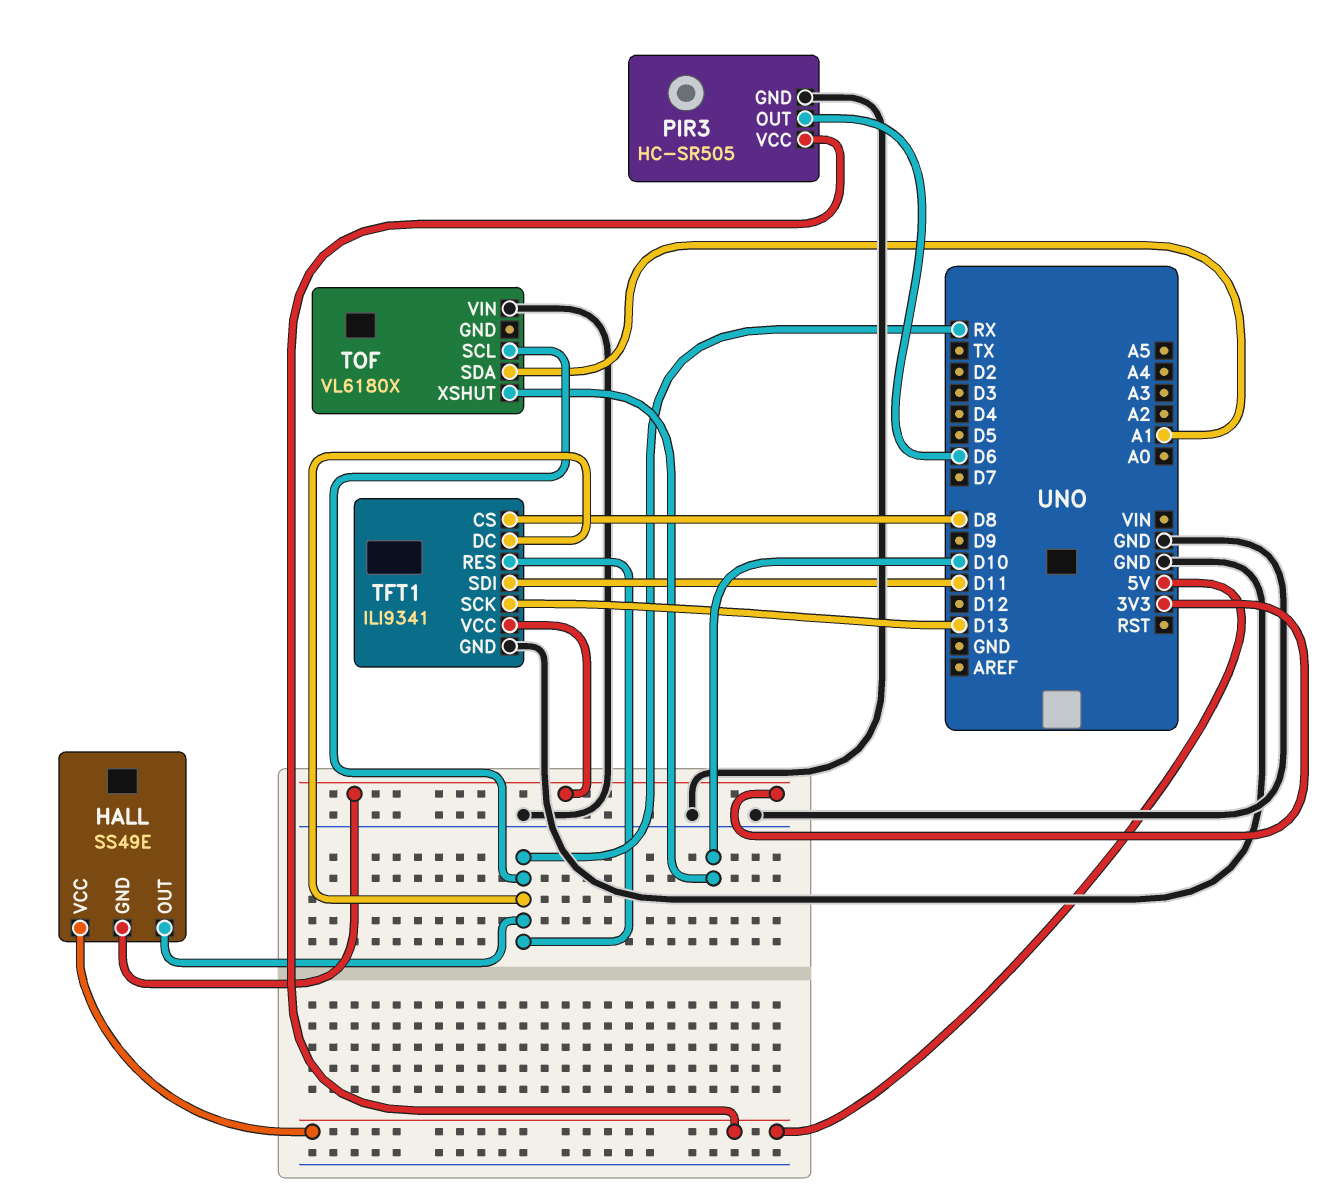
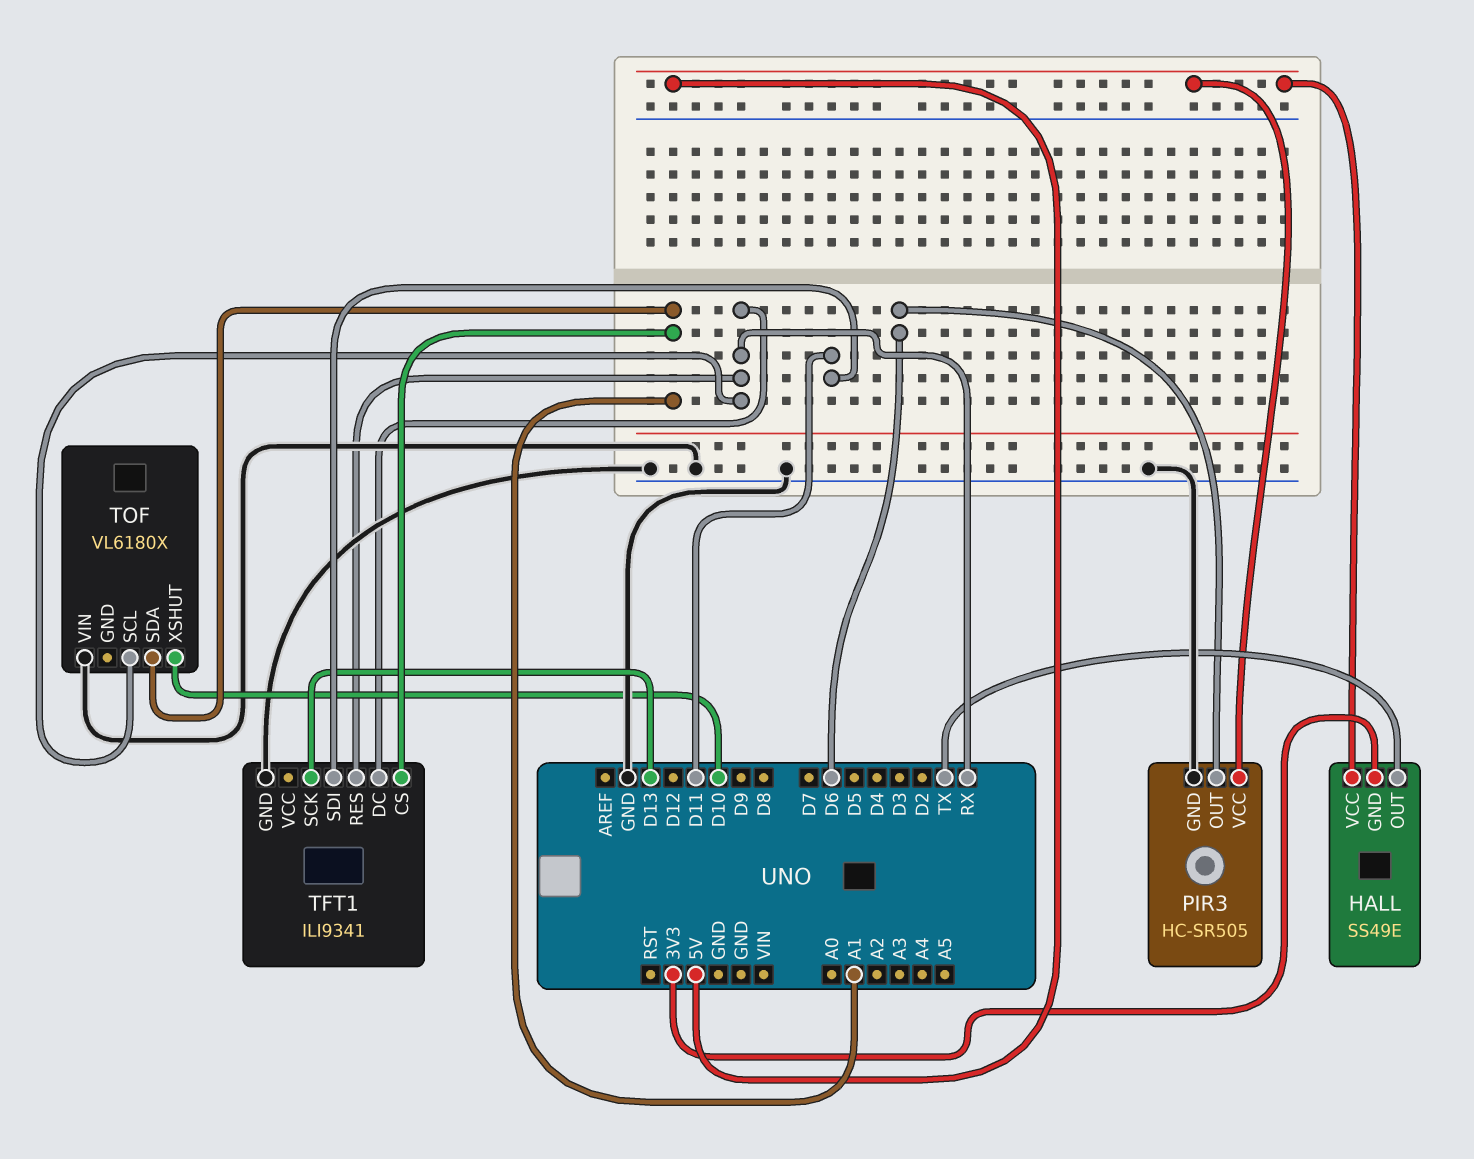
HALL pin OUT: RX -> TX
TFT1 pin CS: D8 -> A1
TFT1 pin VCC: 3V3 -> none

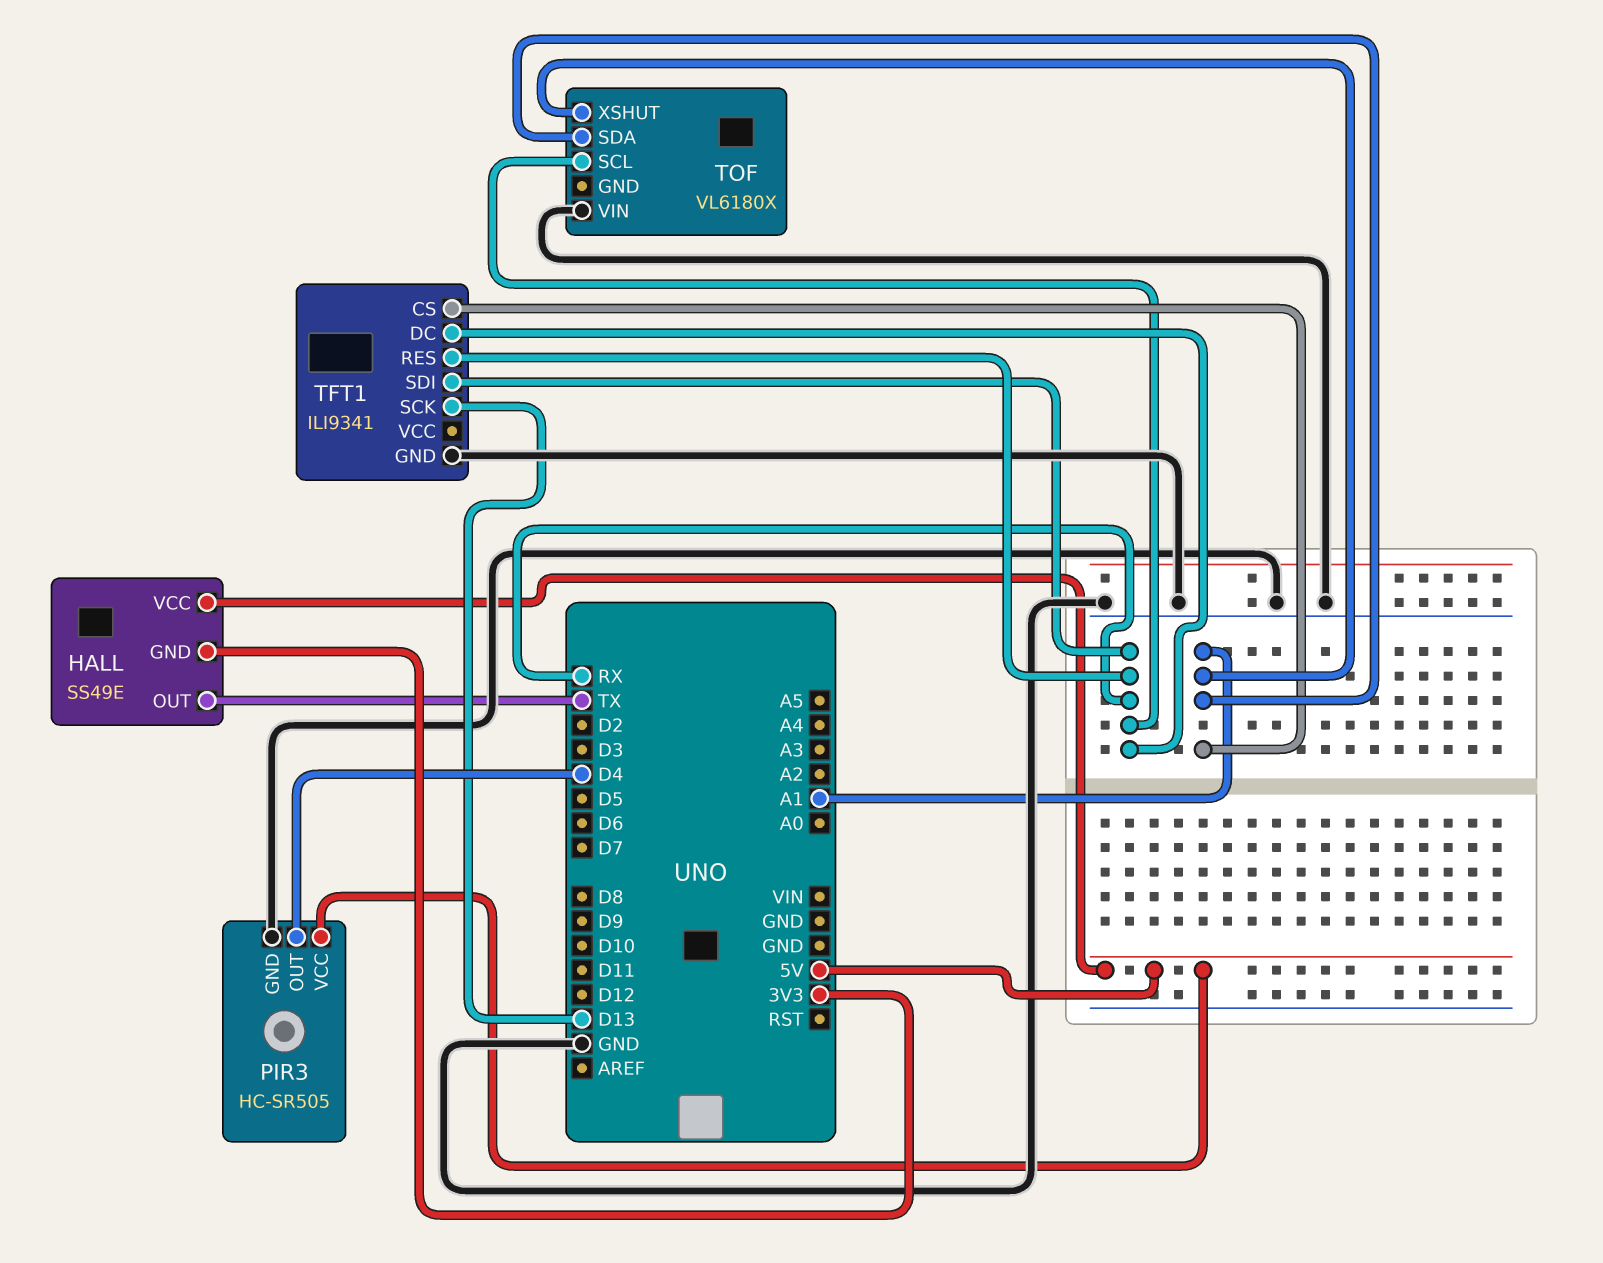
PIR3 pin OUT: D6 -> D4
TFT1 pin SDI: D11 -> RX
TOF pin XSHUT: D10 -> A1

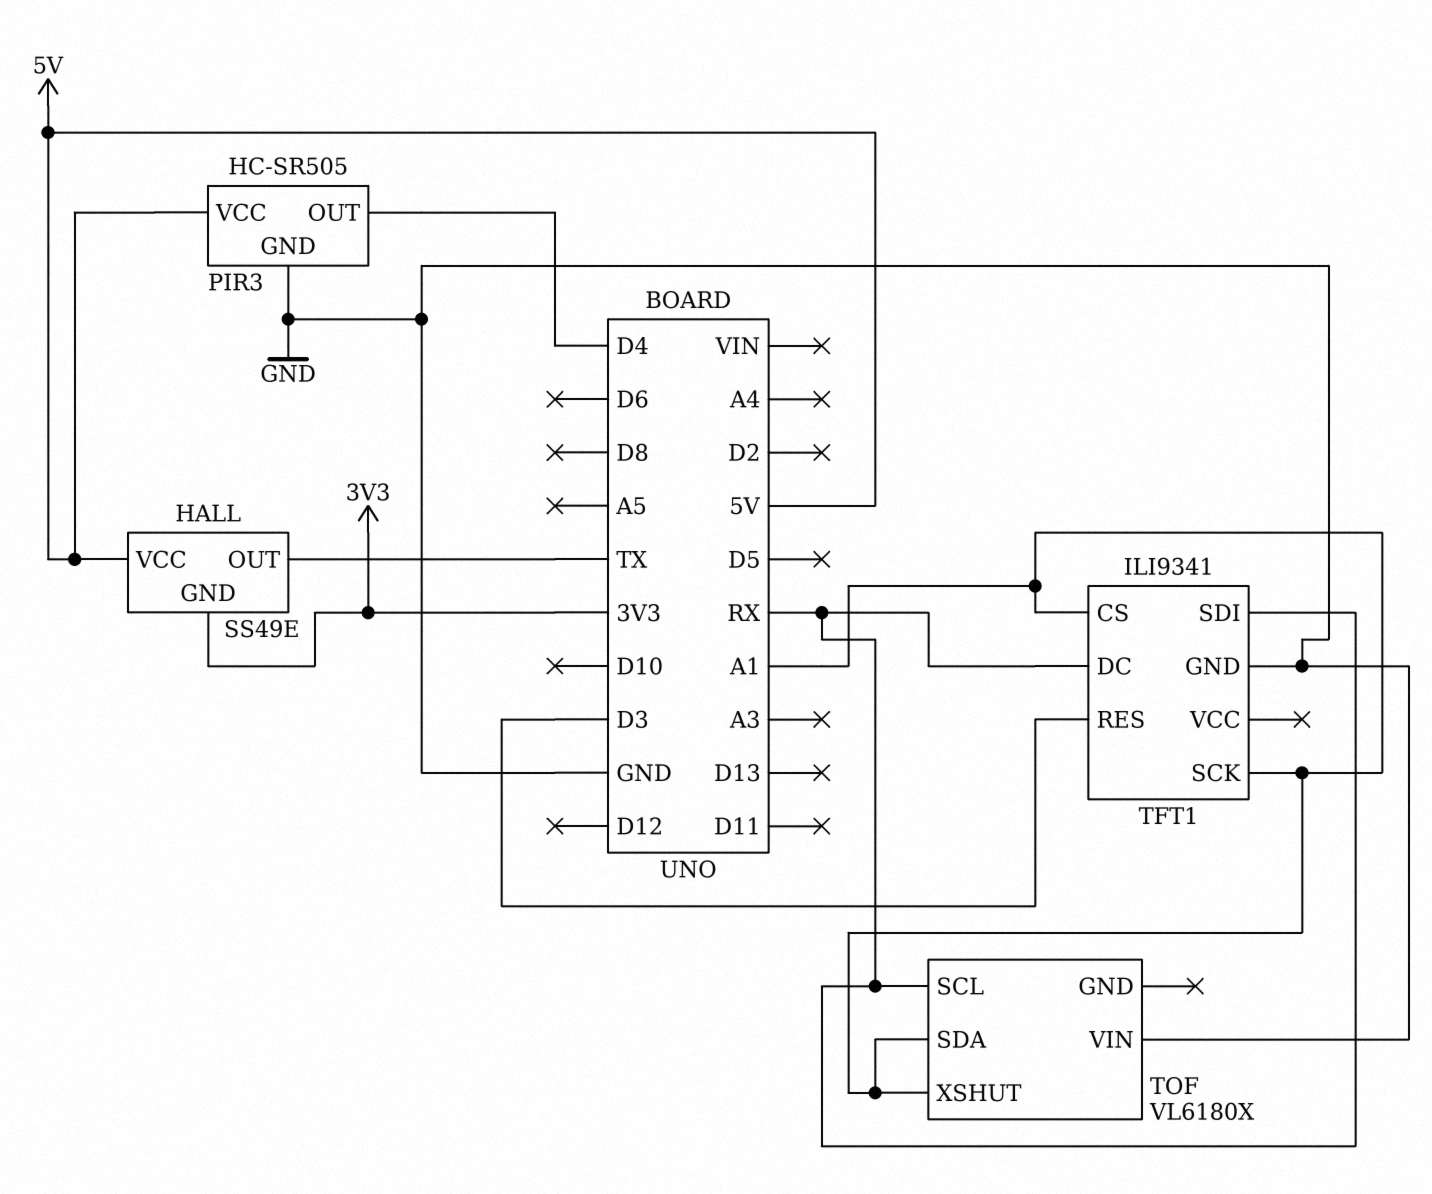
TFT1 pin RES: RX -> D3
TFT1 pin SCK: D13 -> A1

